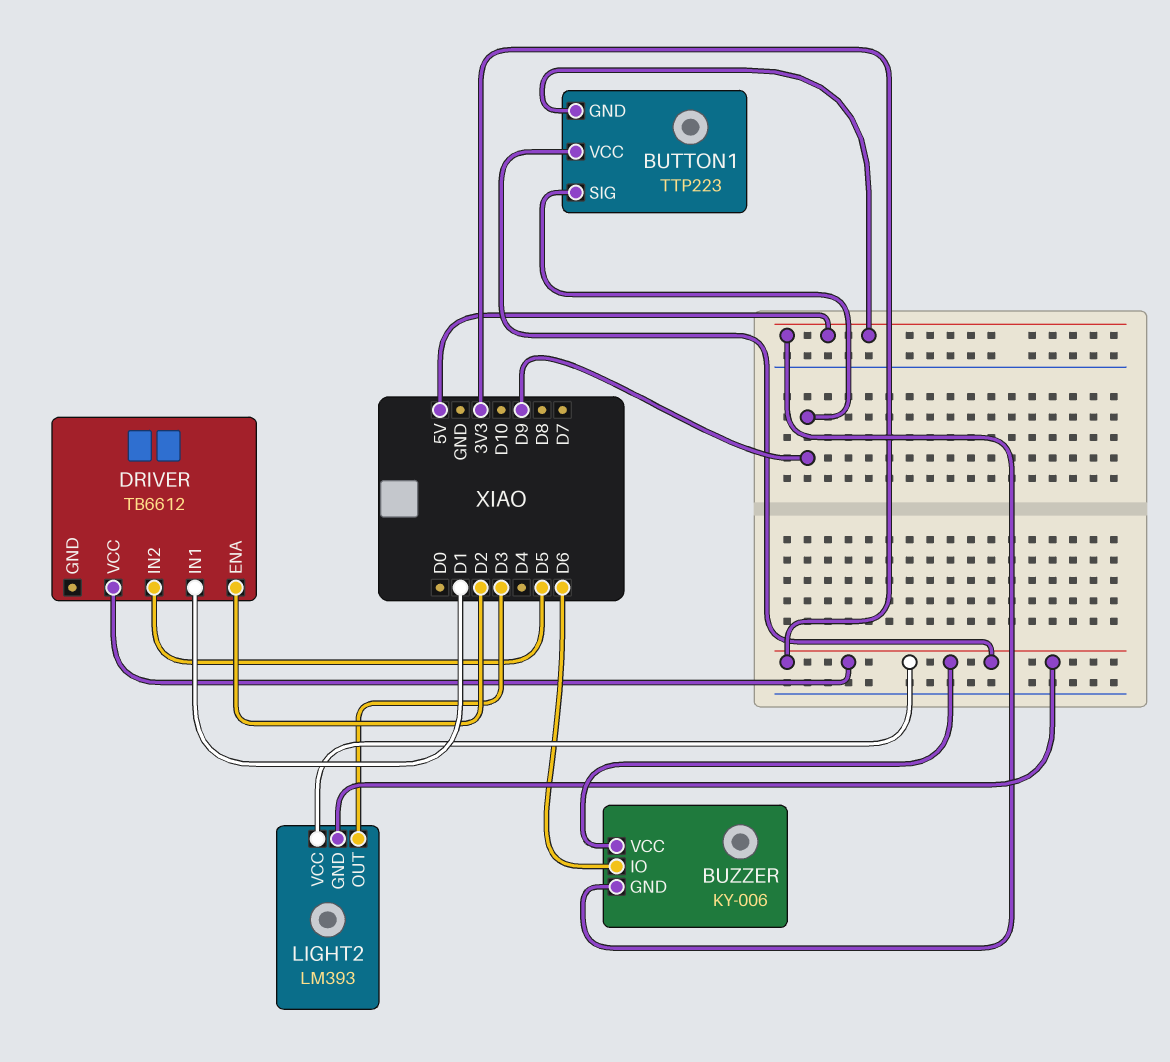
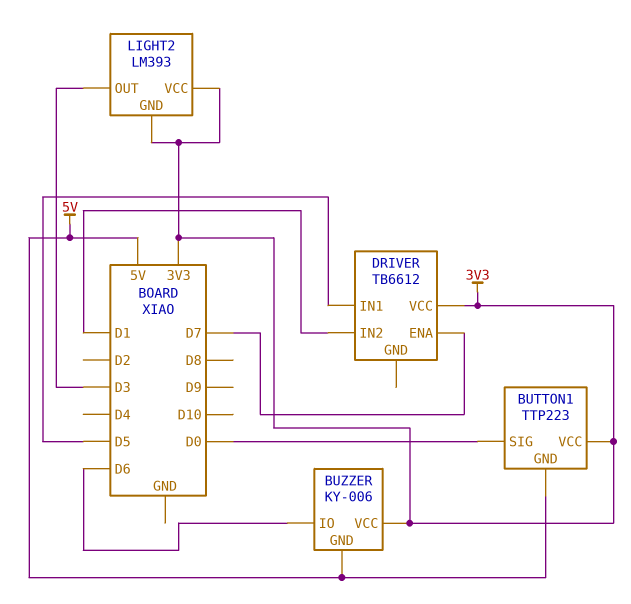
BUTTON1 pin SIG: D9 -> D0
DRIVER pin ENA: D2 -> D7
DRIVER pin IN1: D1 -> D5
DRIVER pin IN2: D5 -> D1

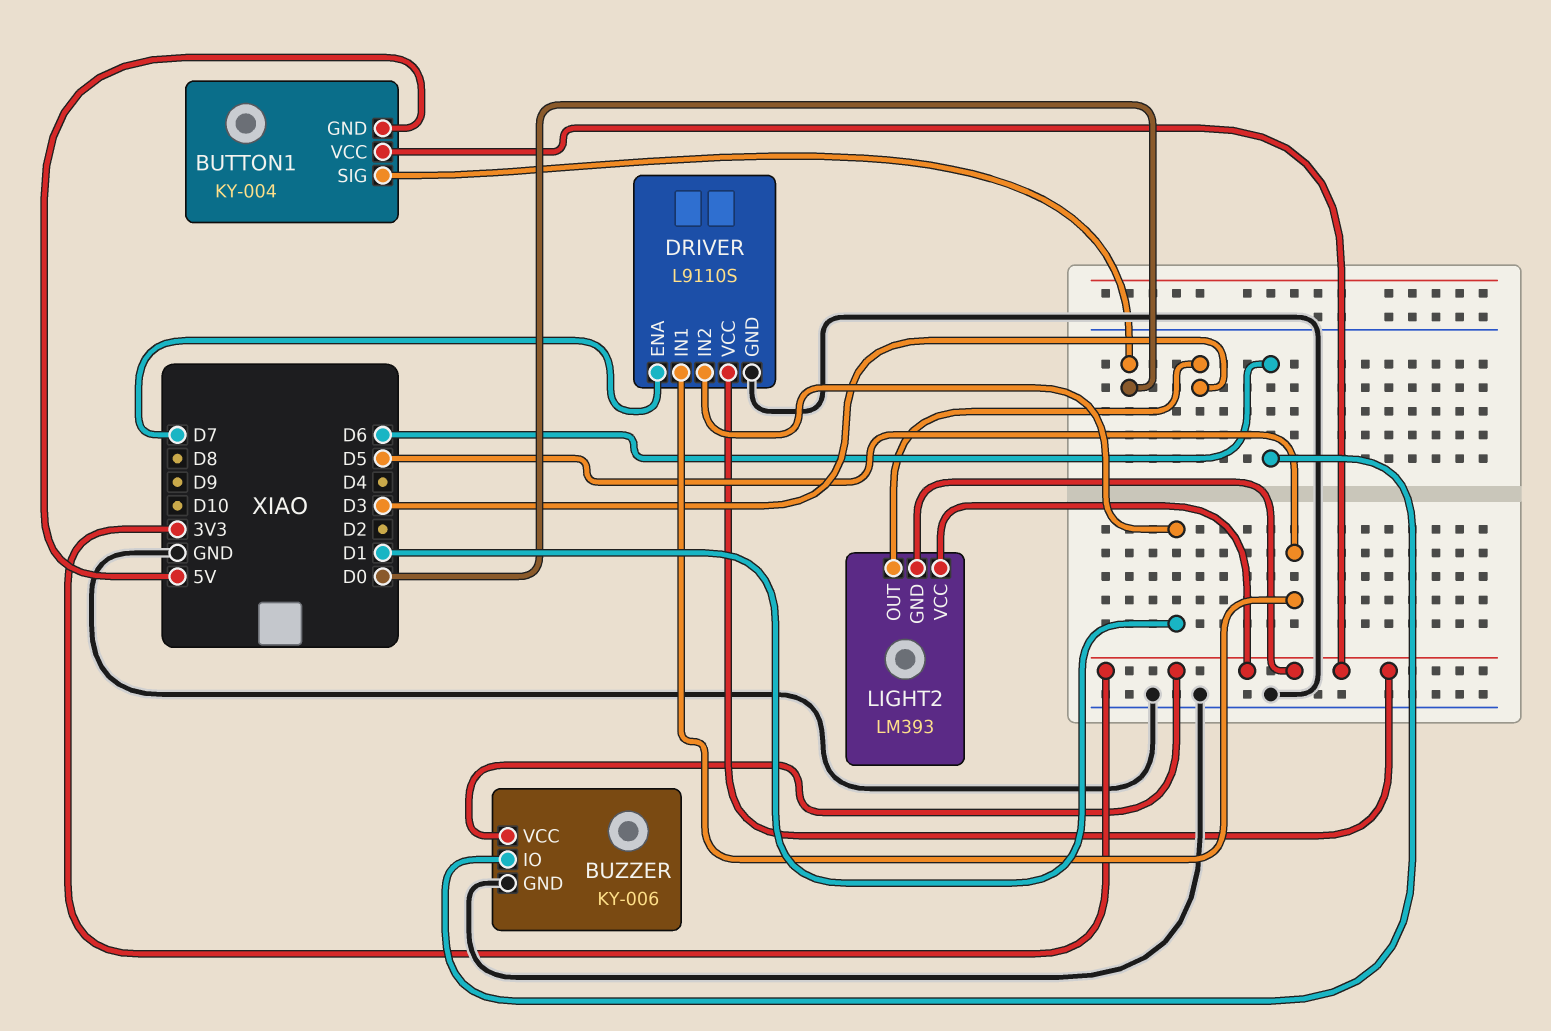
BUTTON1: TTP223 -> KY-004
BUZZER pin GND: 5V -> GND
DRIVER: TB6612 -> L9110S
DRIVER pin GND: none -> GND

